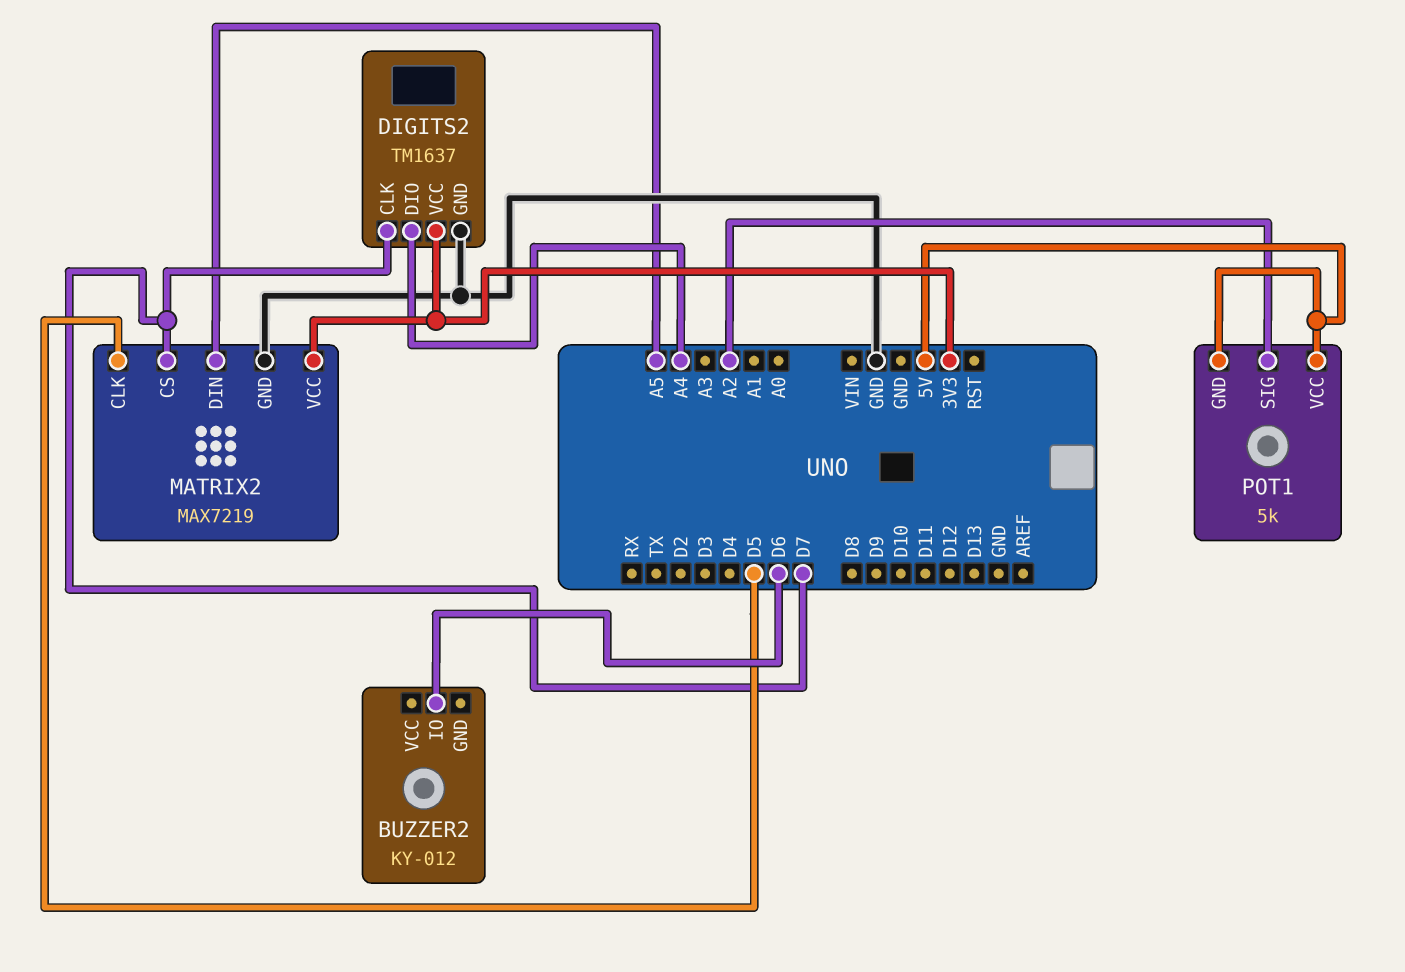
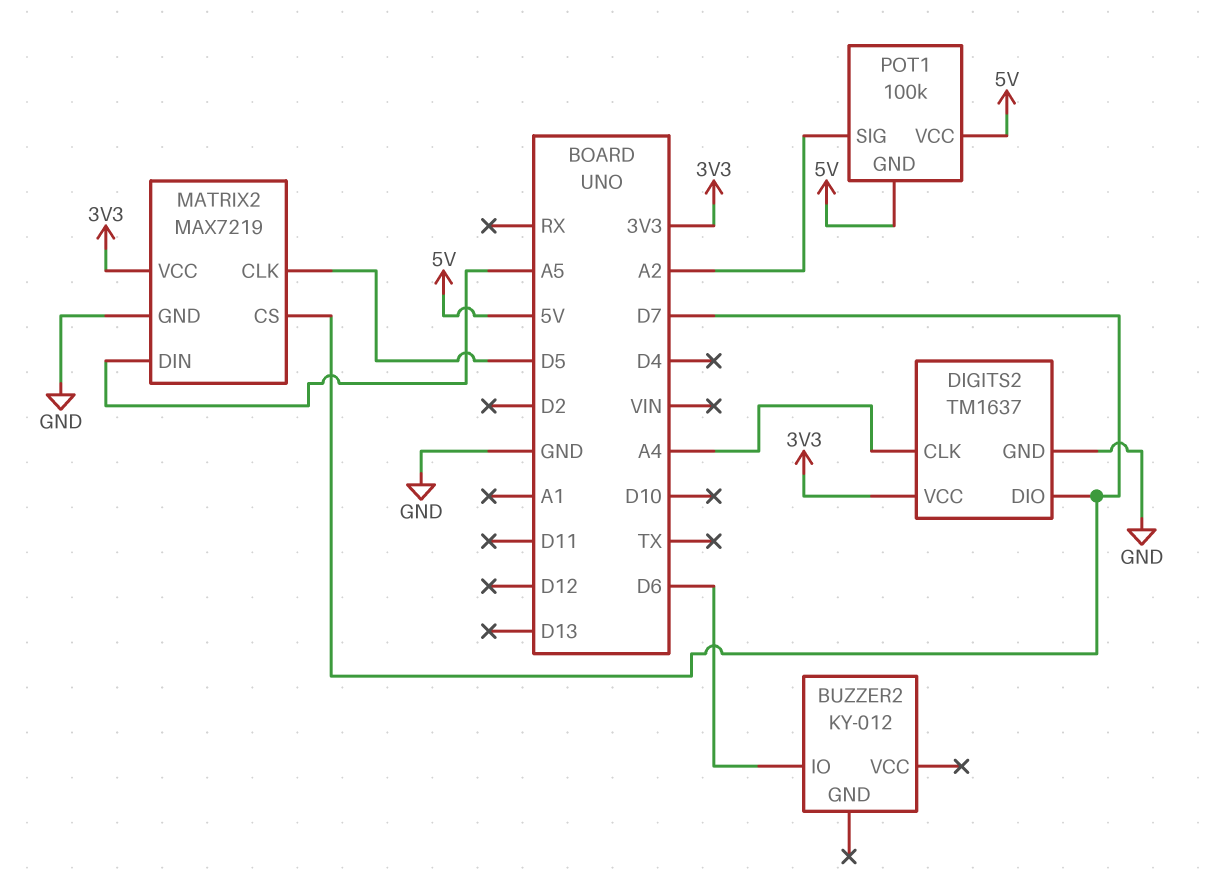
DIGITS2 pin CLK: D7 -> A4
DIGITS2 pin DIO: A4 -> D7
POT1: 5k -> 100k

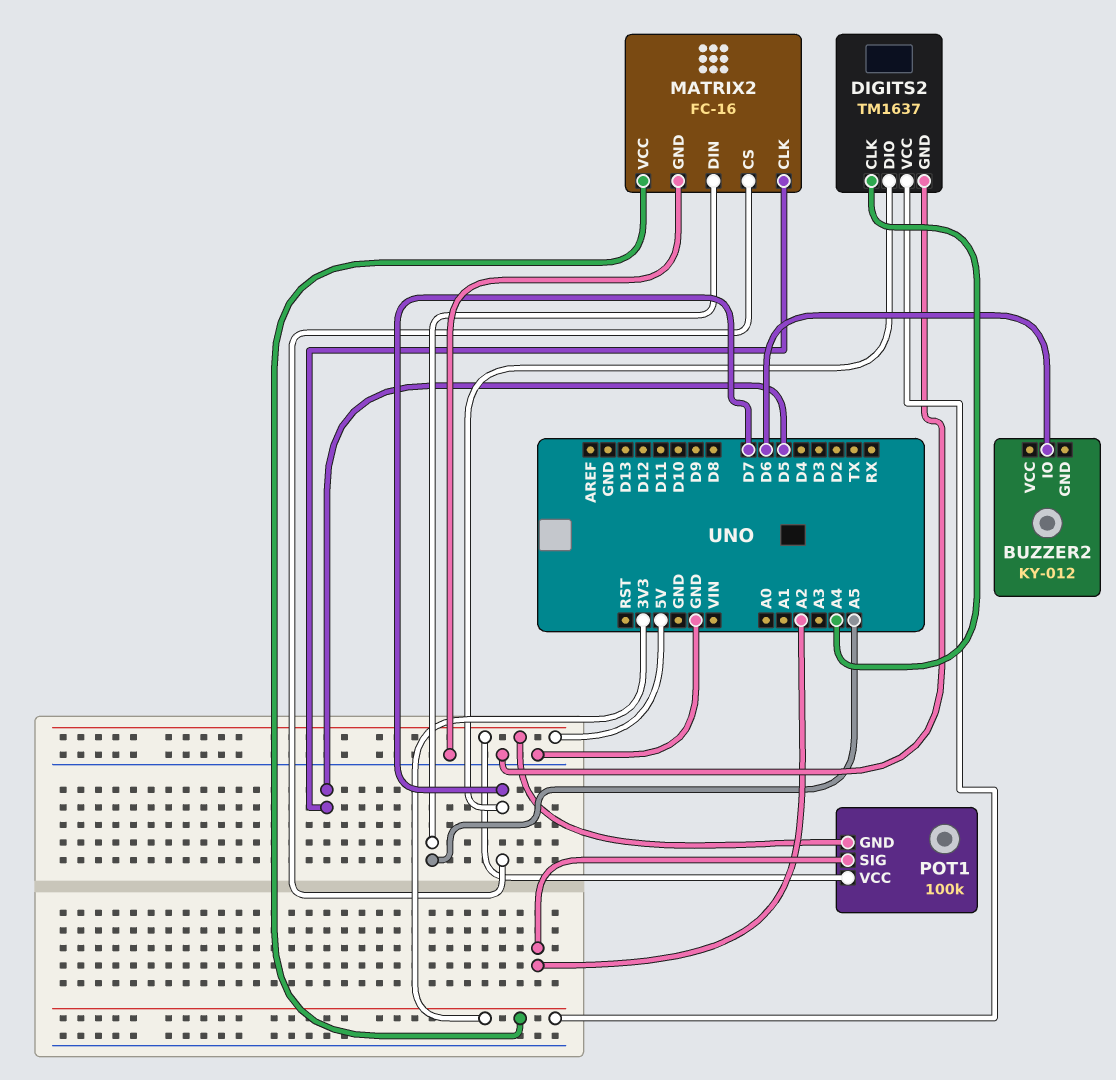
MATRIX2: MAX7219 -> FC-16

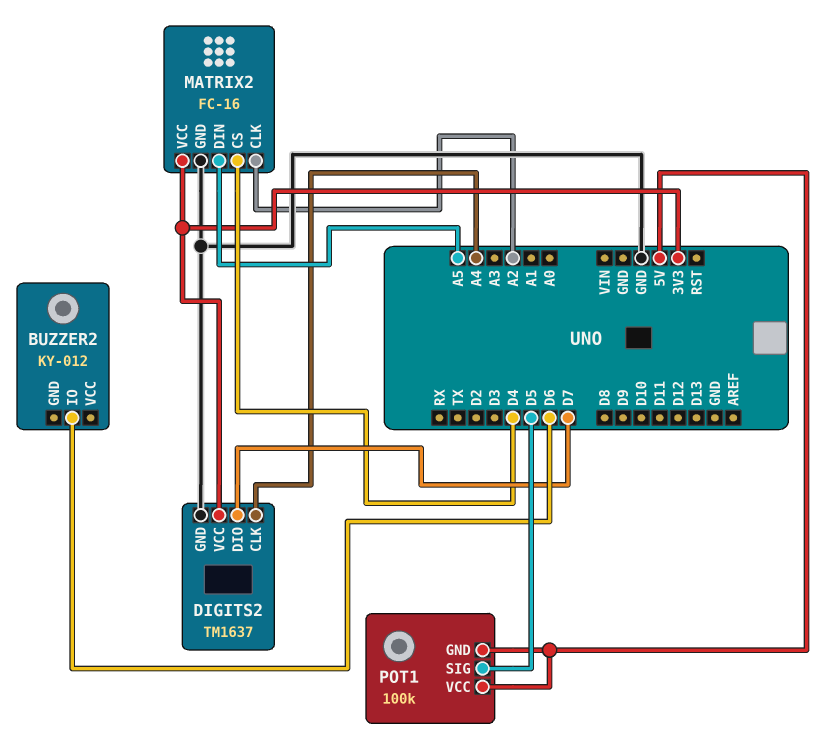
MATRIX2 pin CLK: D5 -> A2
MATRIX2 pin CS: D7 -> D4
POT1 pin SIG: A2 -> D5

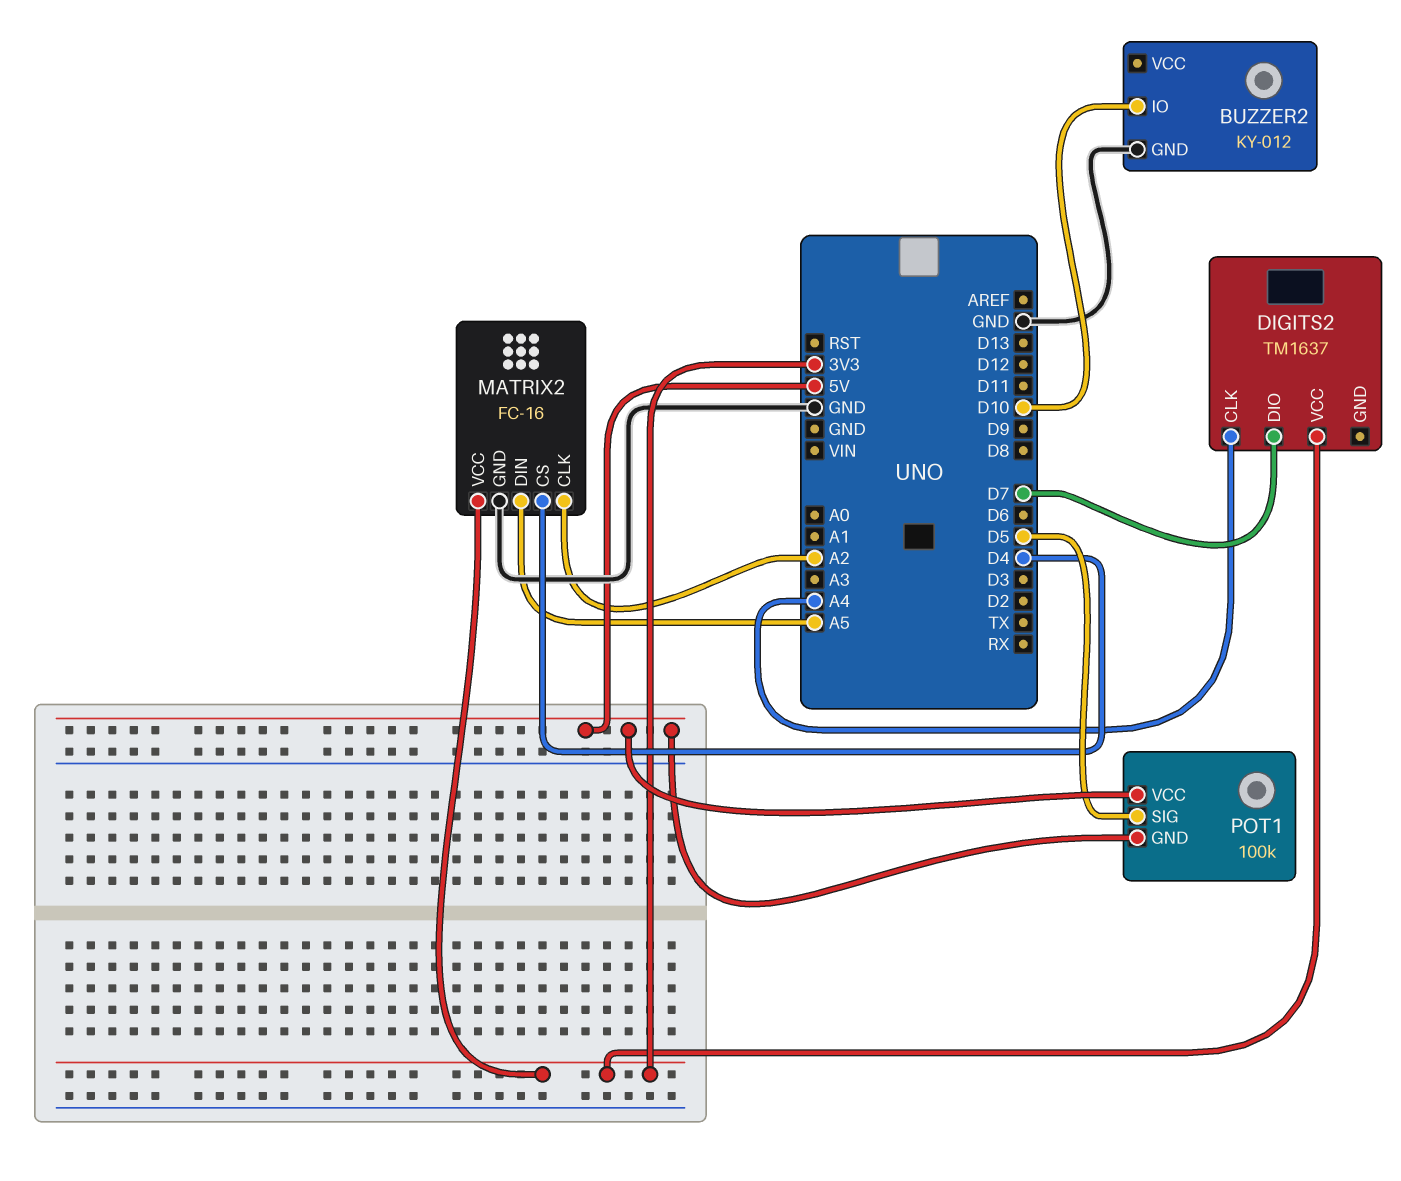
BUZZER2 pin GND: none -> GND
BUZZER2 pin IO: D6 -> D10
DIGITS2 pin GND: GND -> none

